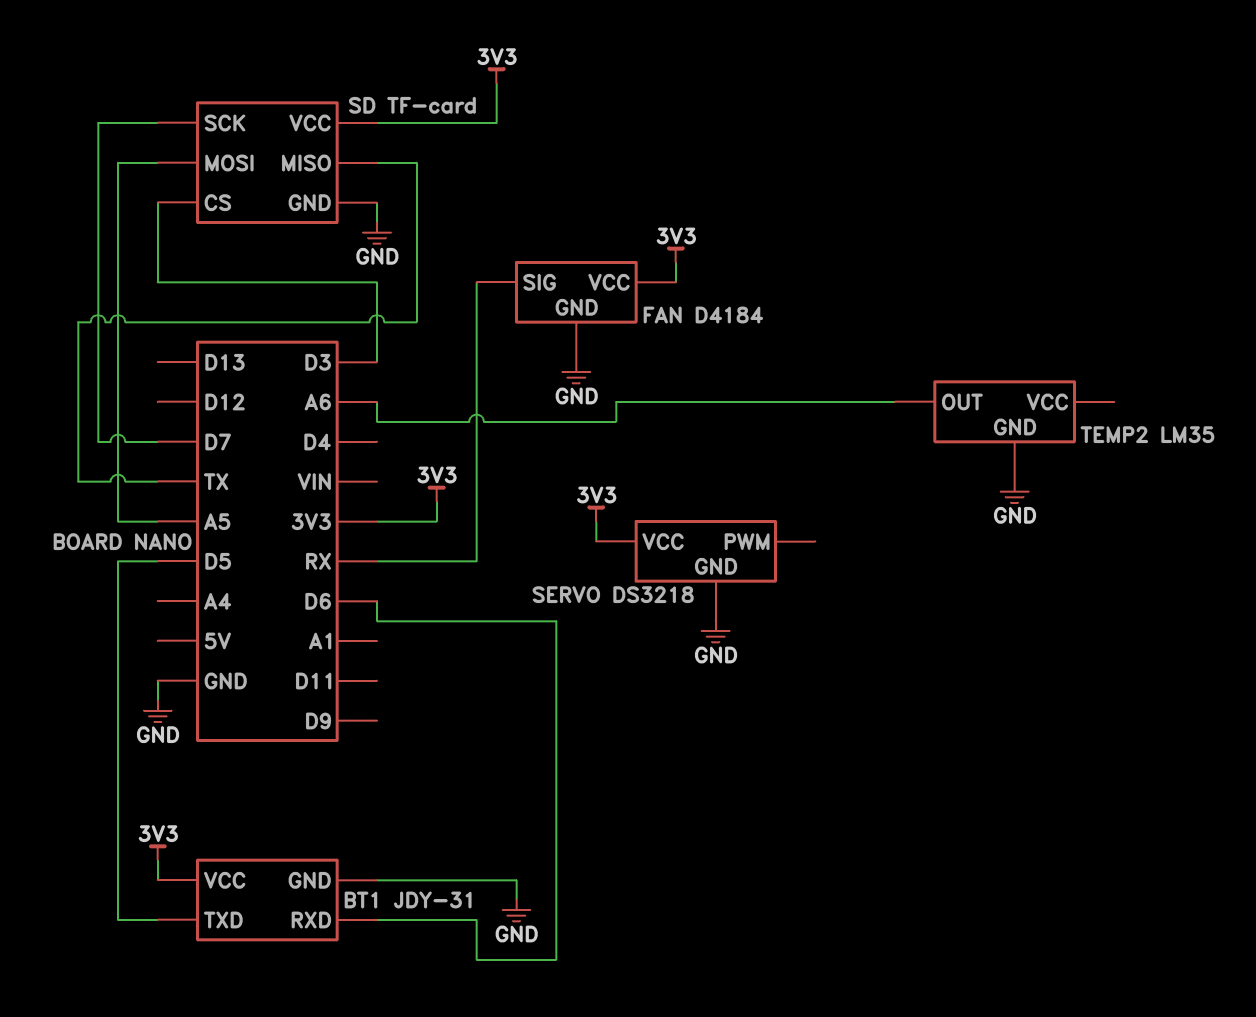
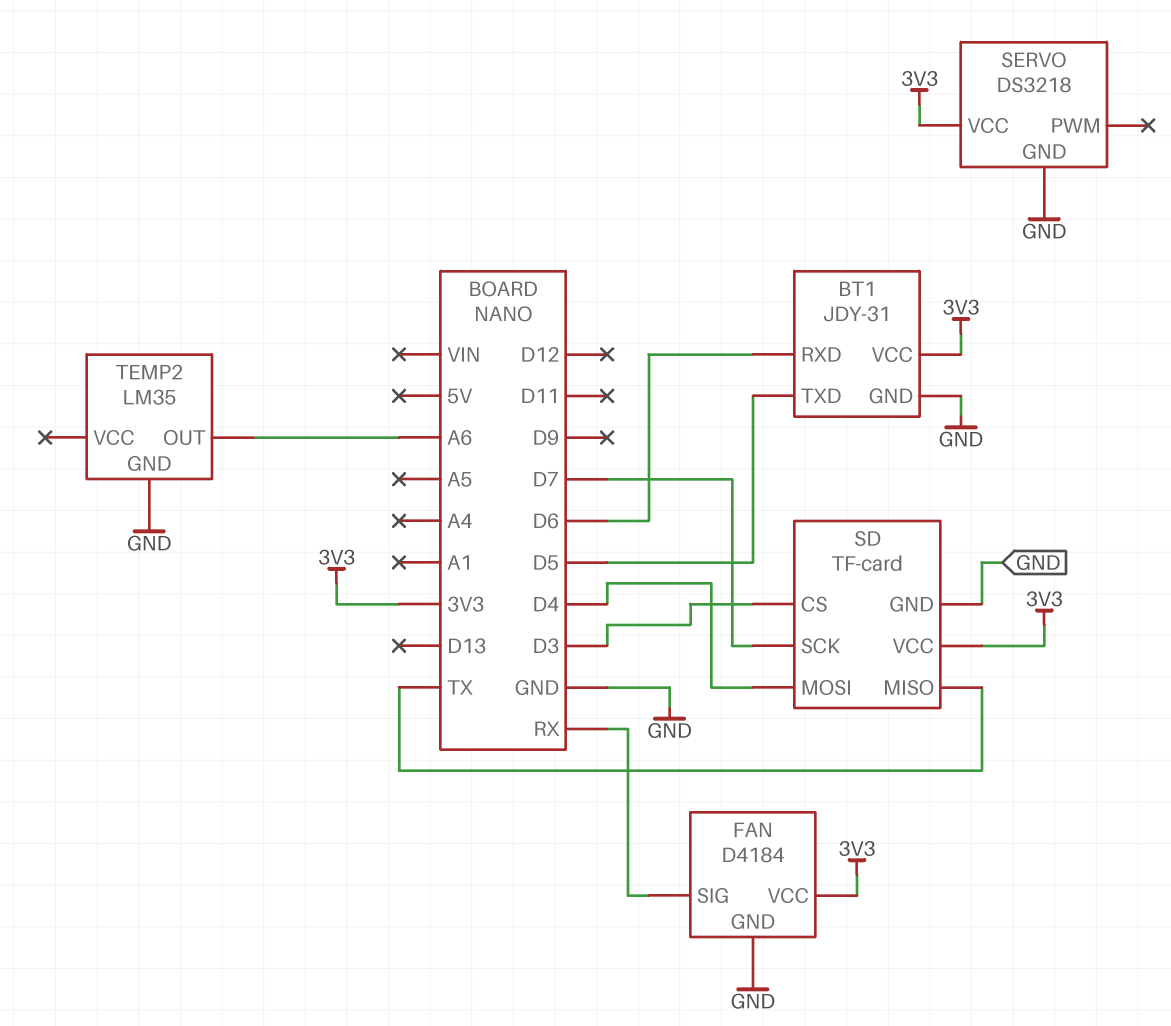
SD pin MOSI: A5 -> D4

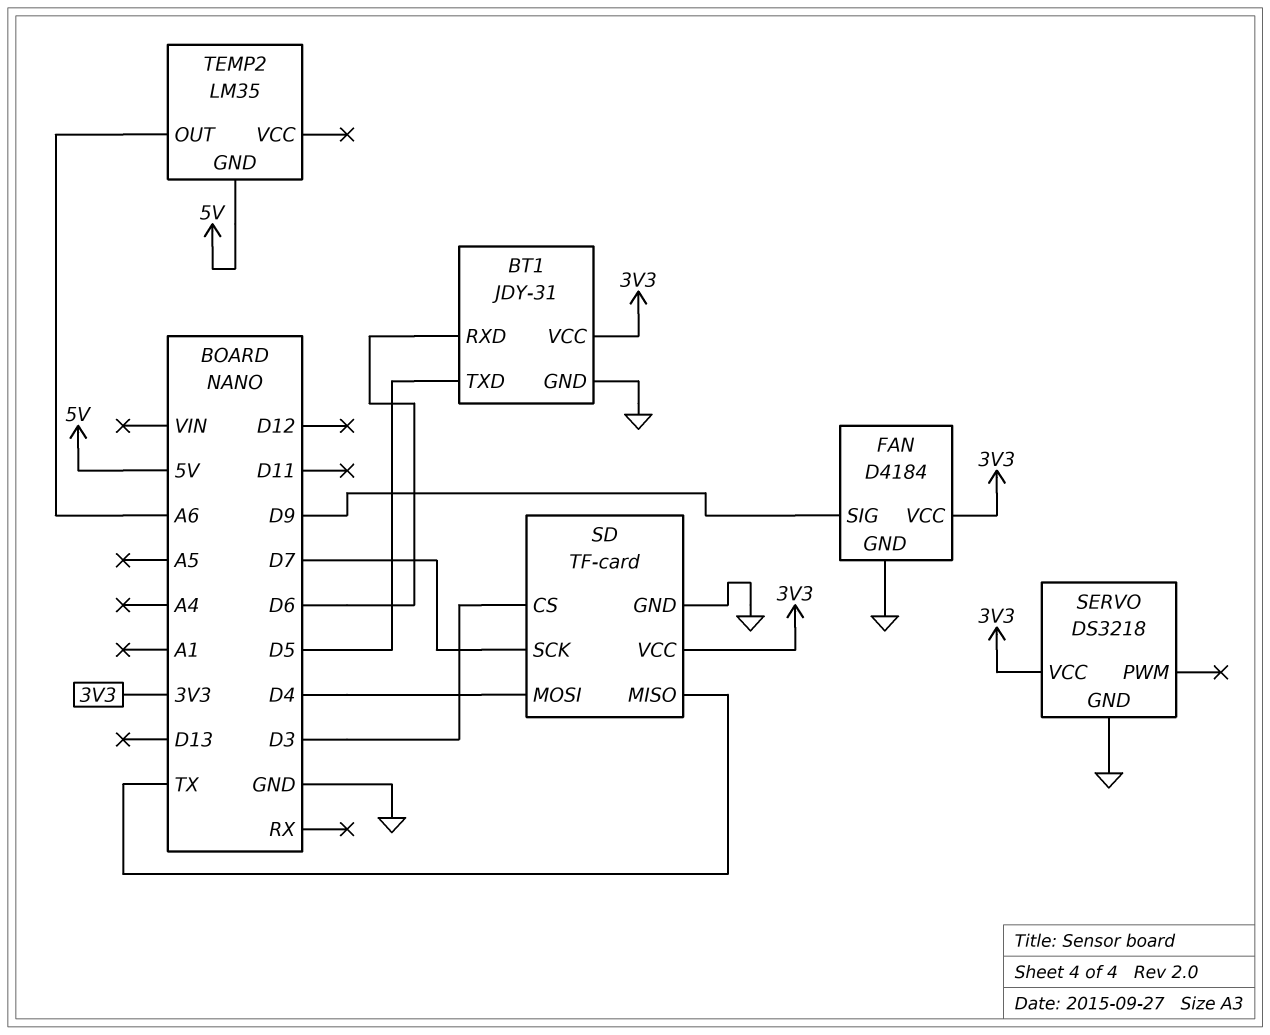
FAN pin SIG: RX -> D9
TEMP2 pin GND: GND -> 5V

